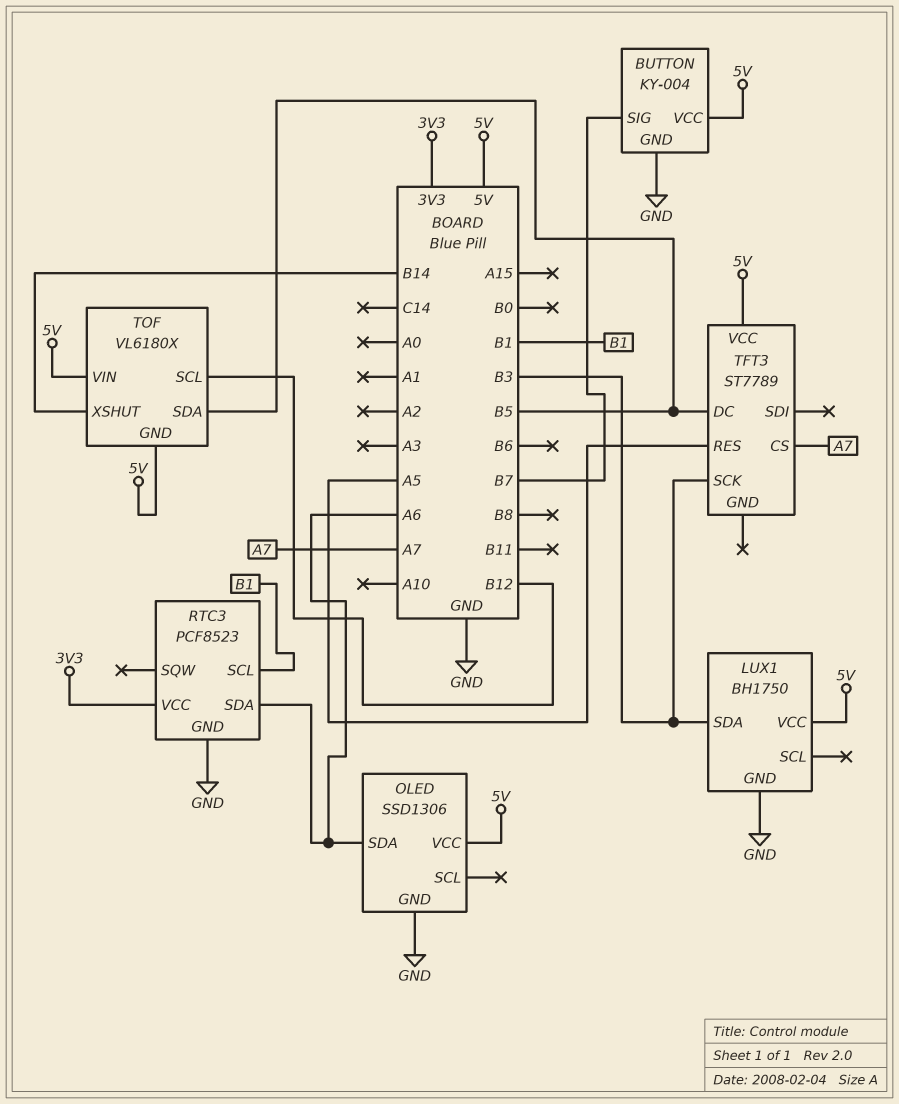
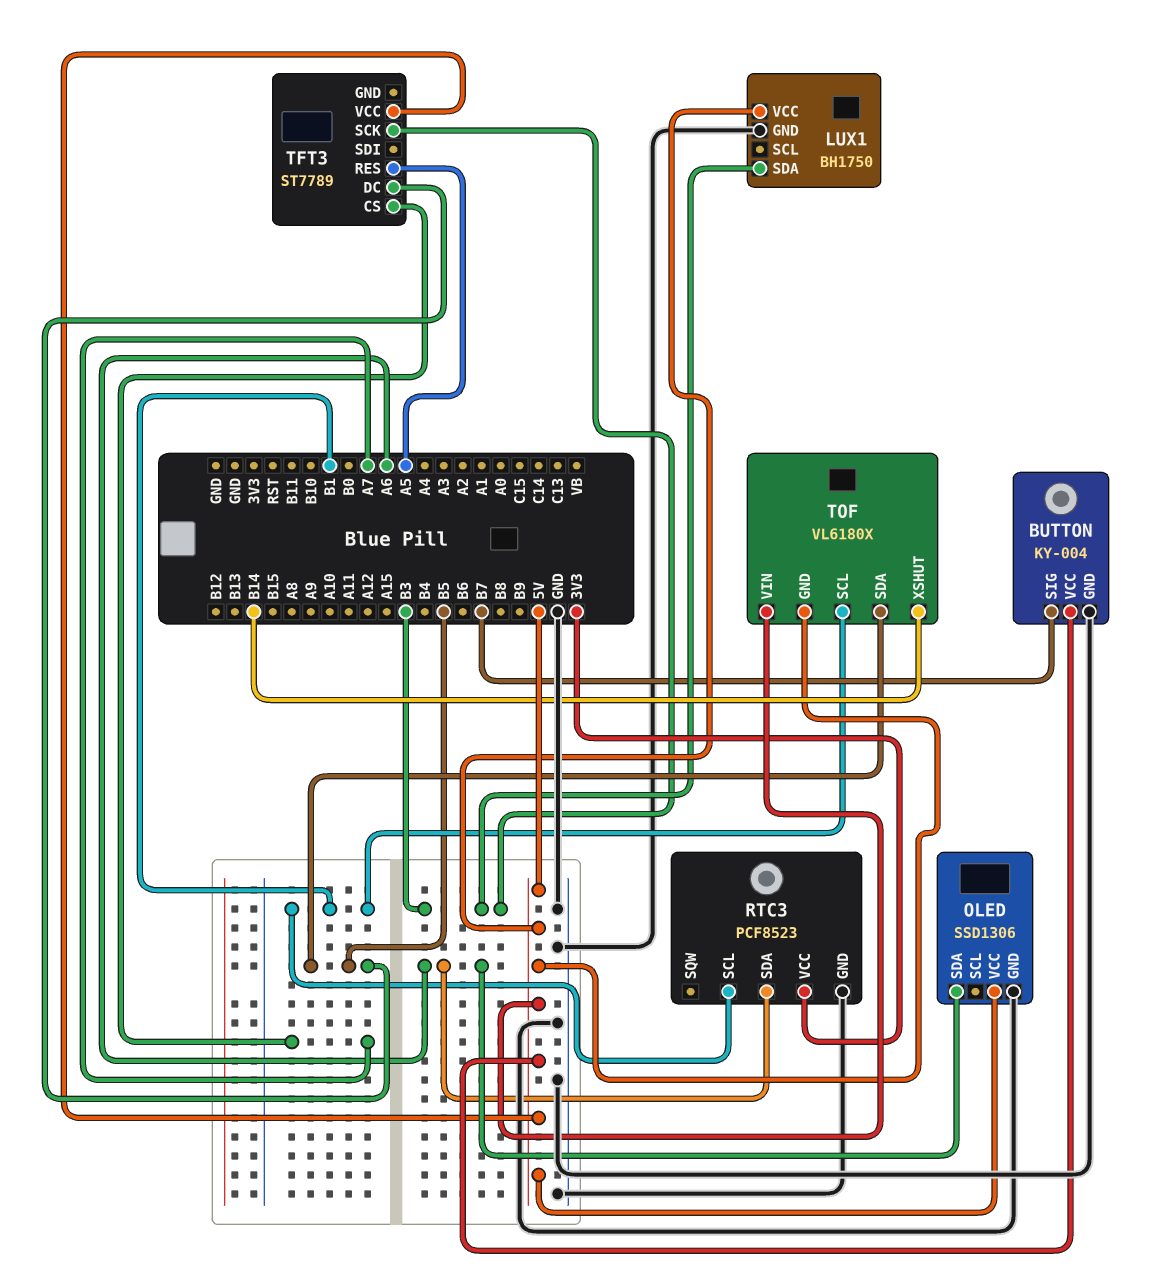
TOF pin SCL: B12 -> B1

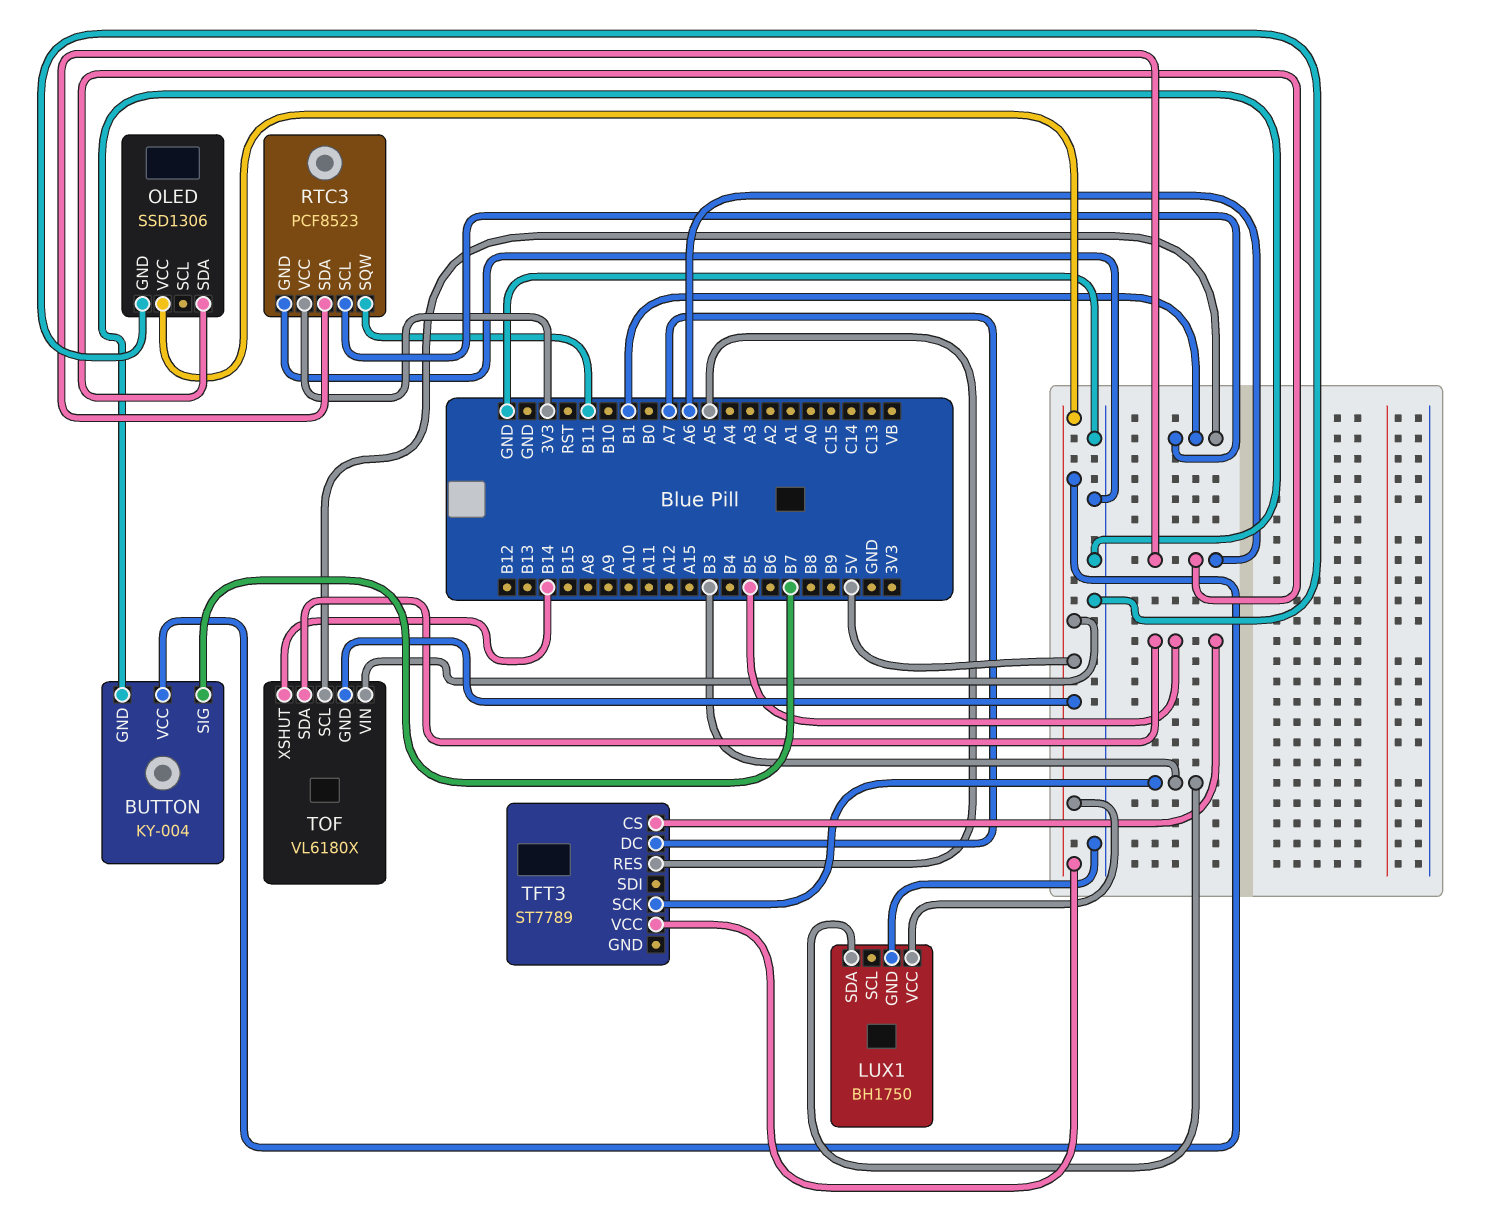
RTC3 pin SQW: none -> B11
TFT3 pin CS: A7 -> B5
TFT3 pin DC: B5 -> A7

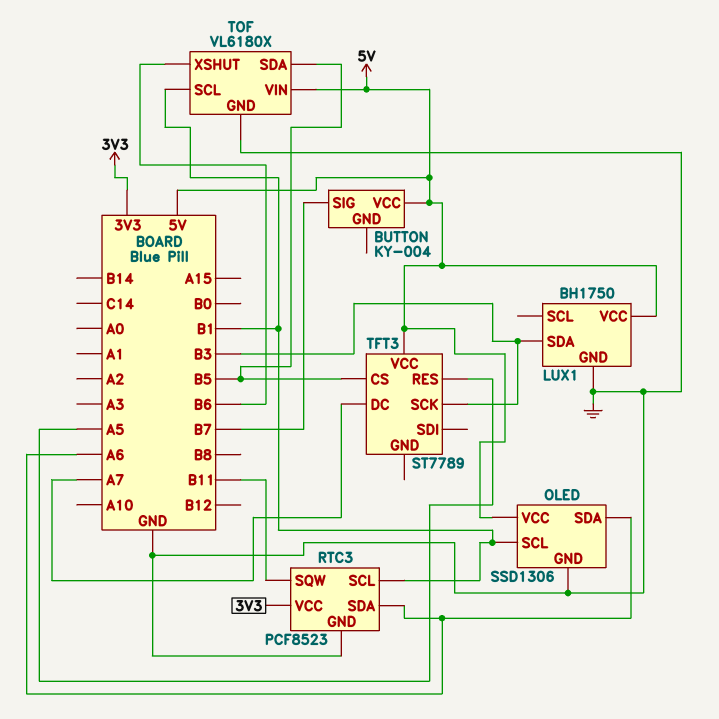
BUTTON pin GND: GND -> none
OLED pin SCL: none -> B1
TOF pin GND: 5V -> GND
TOF pin XSHUT: B14 -> B6

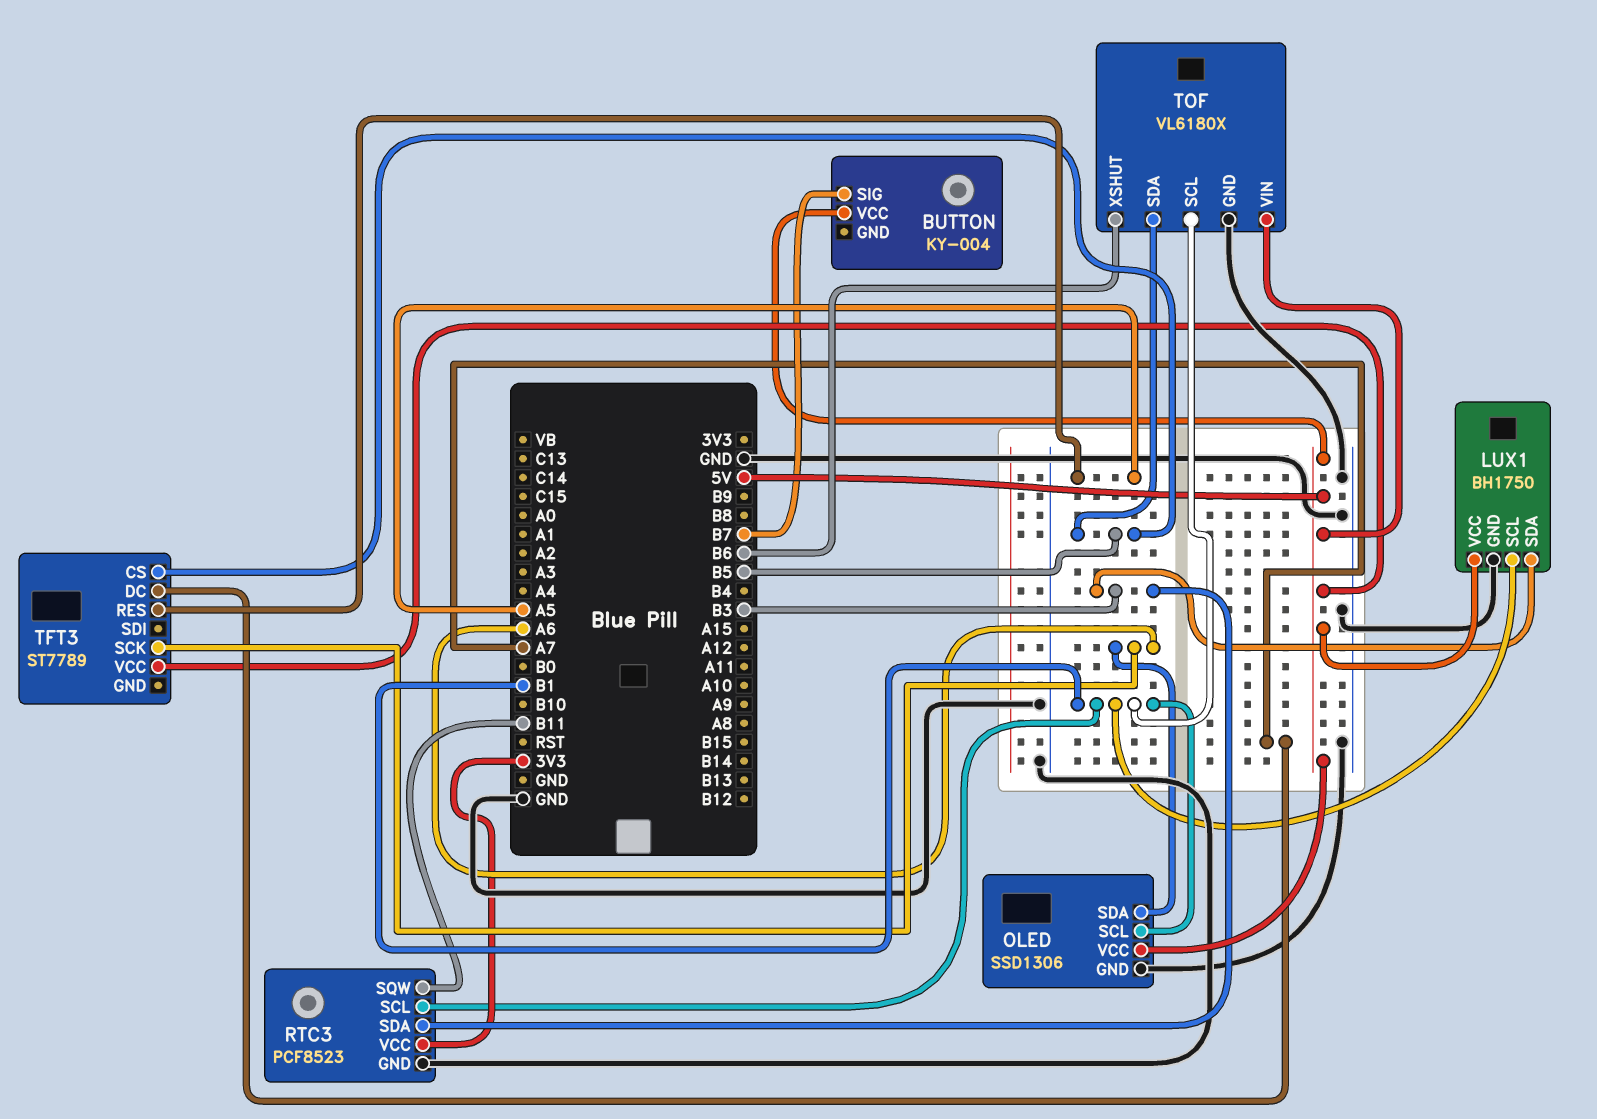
LUX1 pin SCL: none -> B1
RTC3 pin SDA: A6 -> B3
TFT3 pin SCK: B3 -> A6

